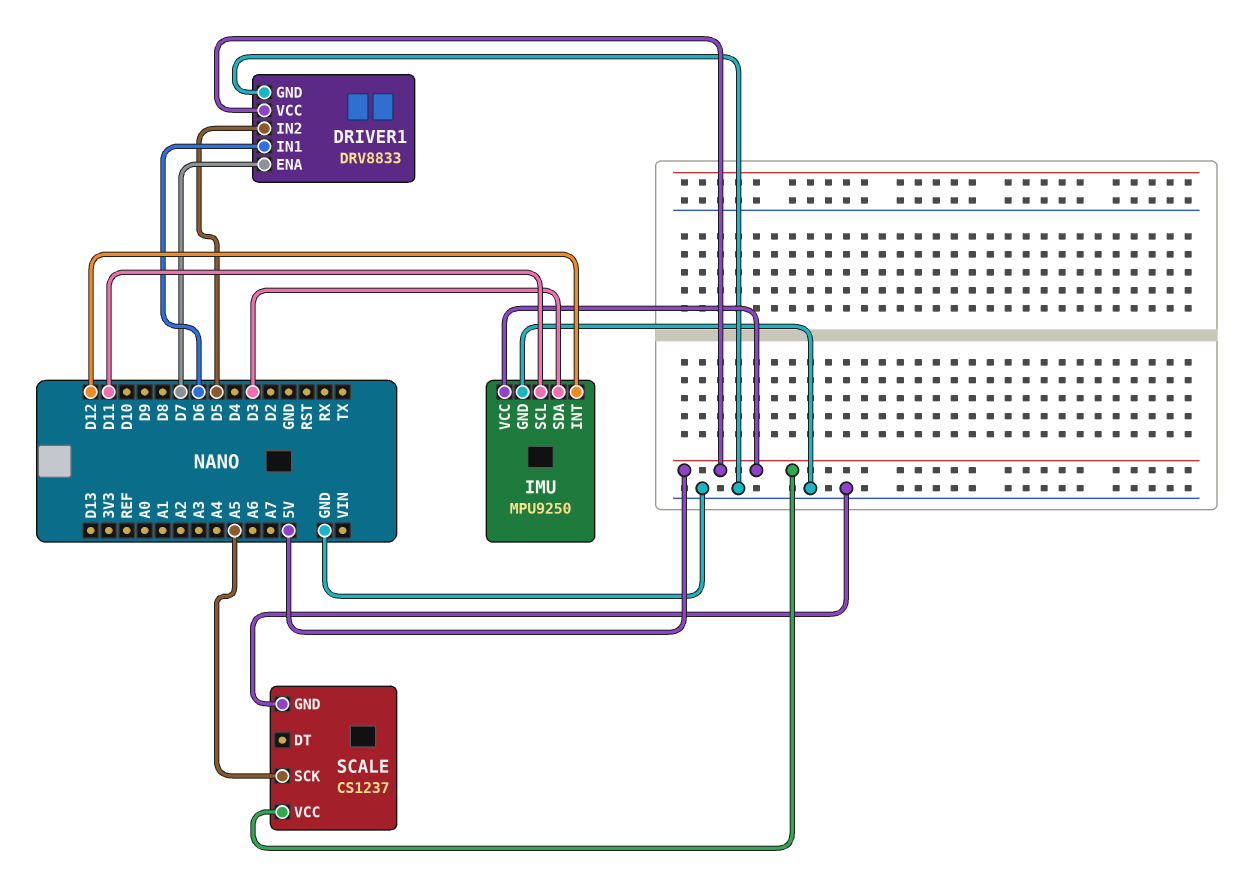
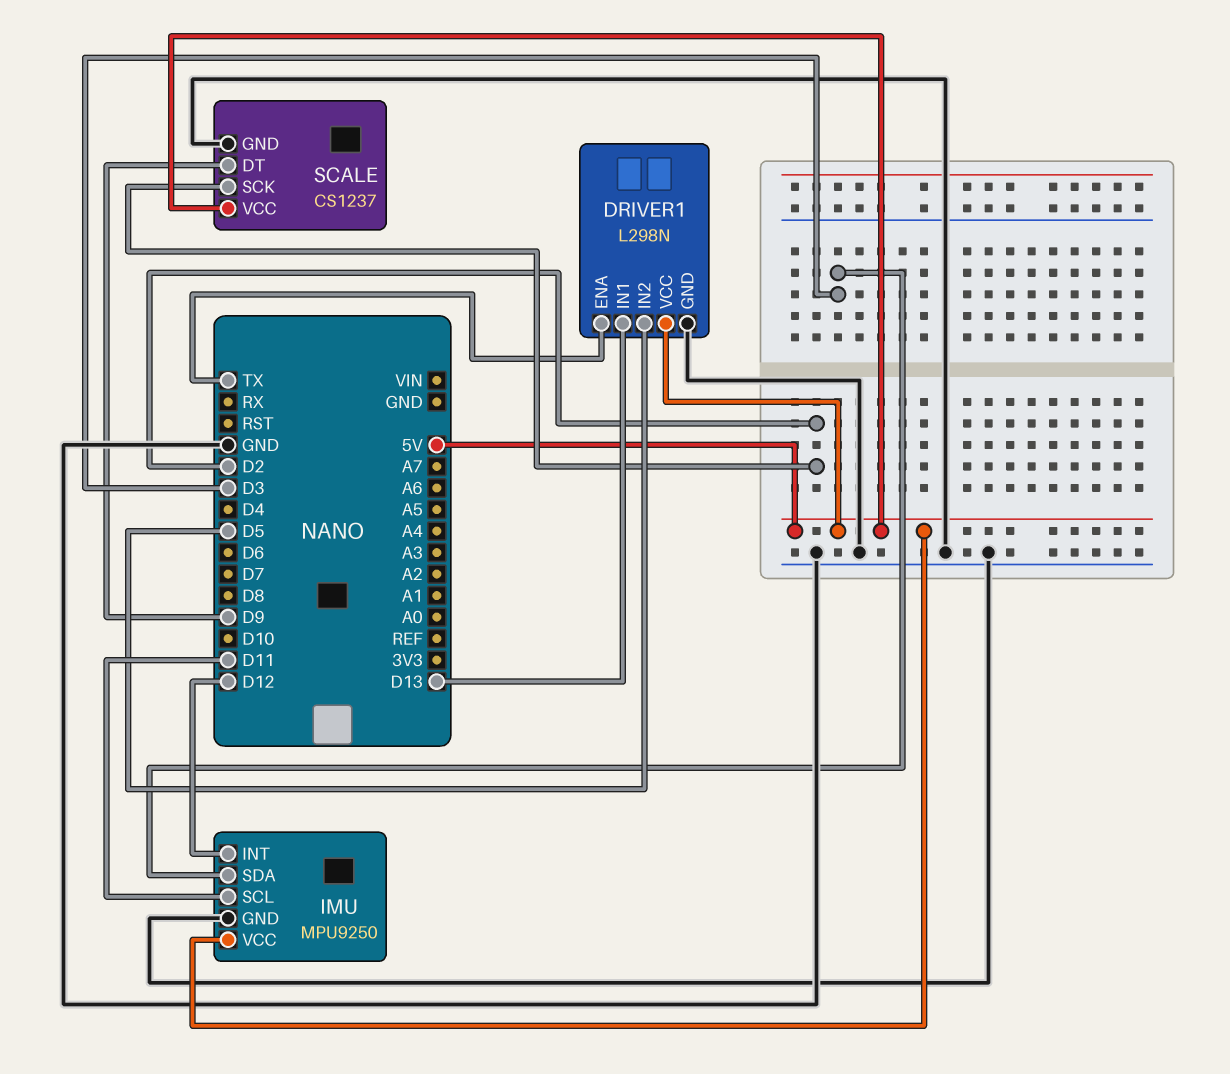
DRIVER1: DRV8833 -> L298N
DRIVER1 pin ENA: D7 -> TX
DRIVER1 pin IN1: D6 -> D13
SCALE pin DT: none -> D9
SCALE pin SCK: A5 -> D2

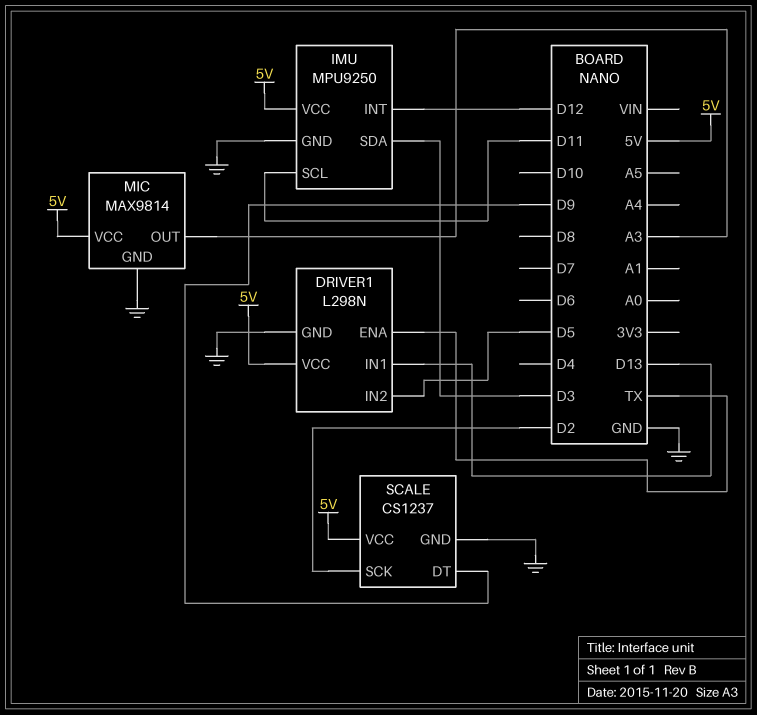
MIC: none -> MAX9814
MIC pin GND: none -> GND
MIC pin OUT: none -> A3
MIC pin VCC: none -> 5V

